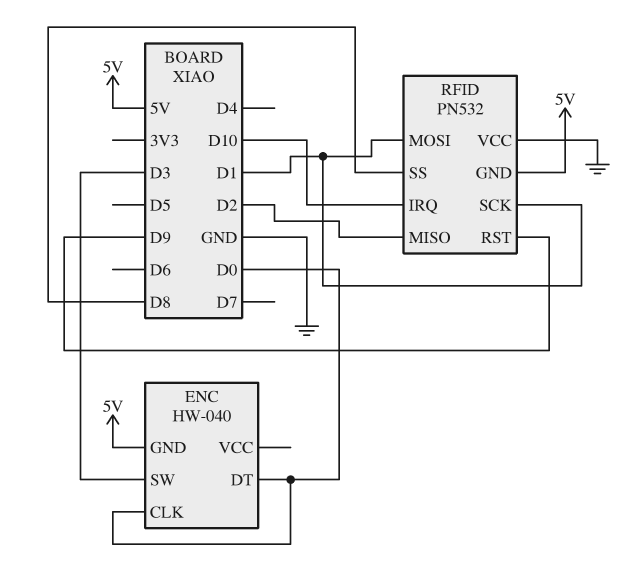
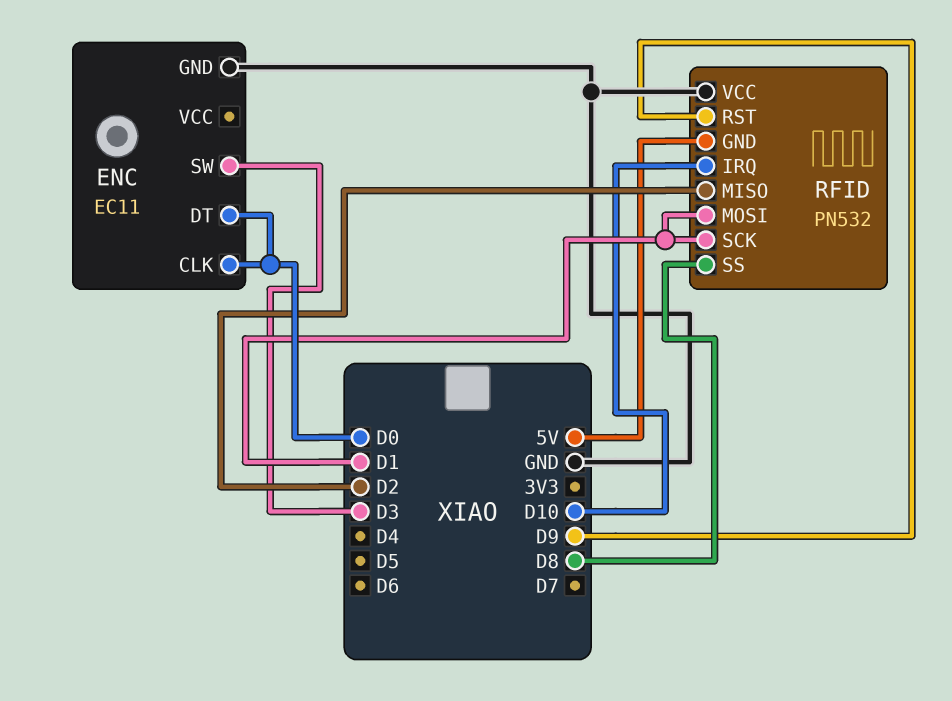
ENC: HW-040 -> EC11
ENC pin GND: 5V -> GND

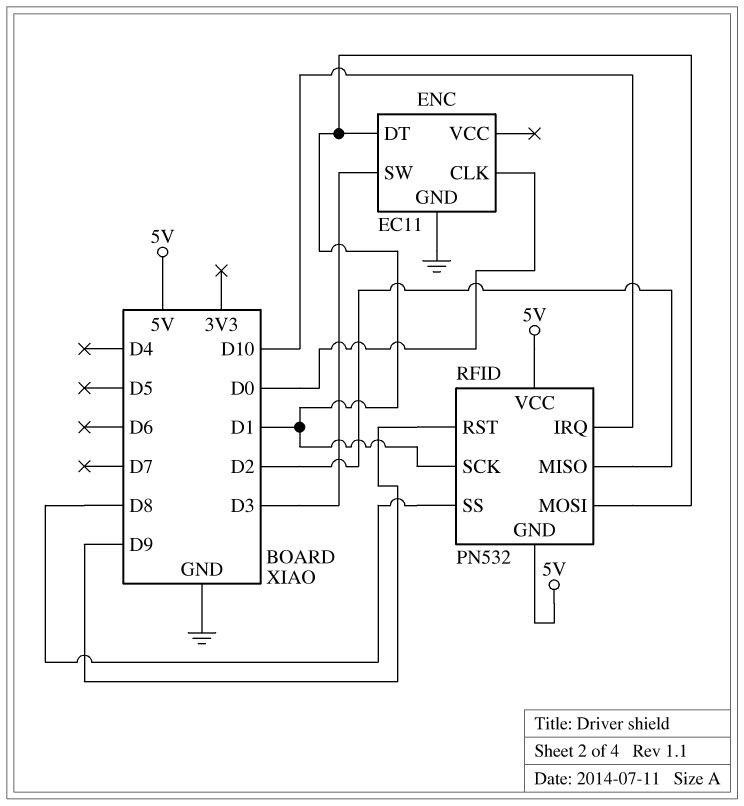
ENC pin DT: D0 -> D1
RFID pin VCC: GND -> 5V

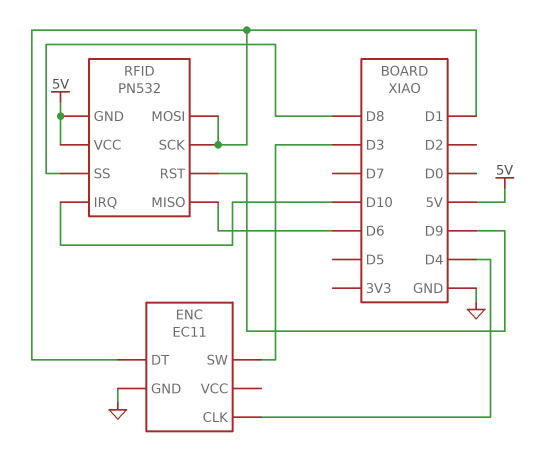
ENC pin CLK: D0 -> D4
RFID pin MISO: D2 -> D6

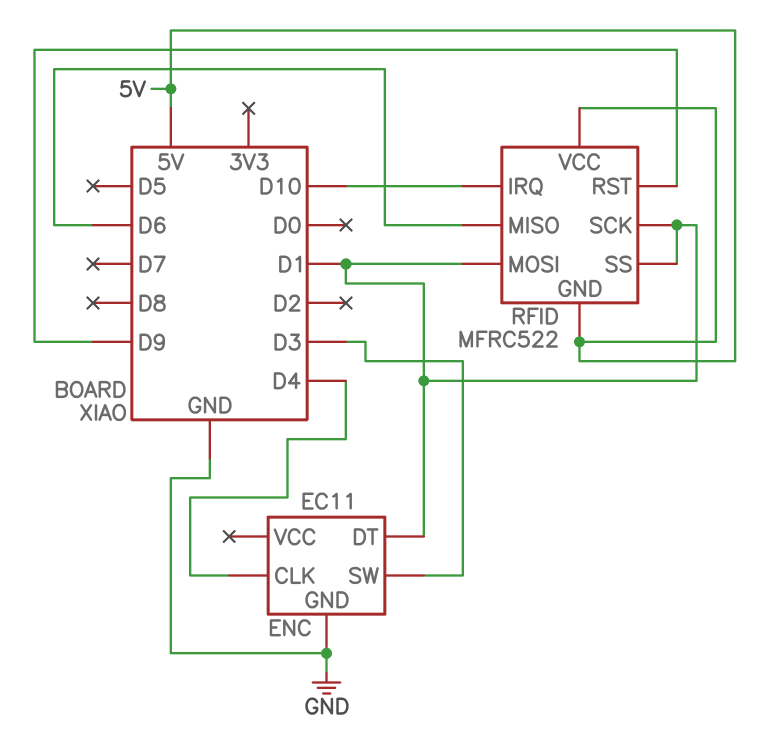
RFID: PN532 -> MFRC522
RFID pin SS: D8 -> D1

